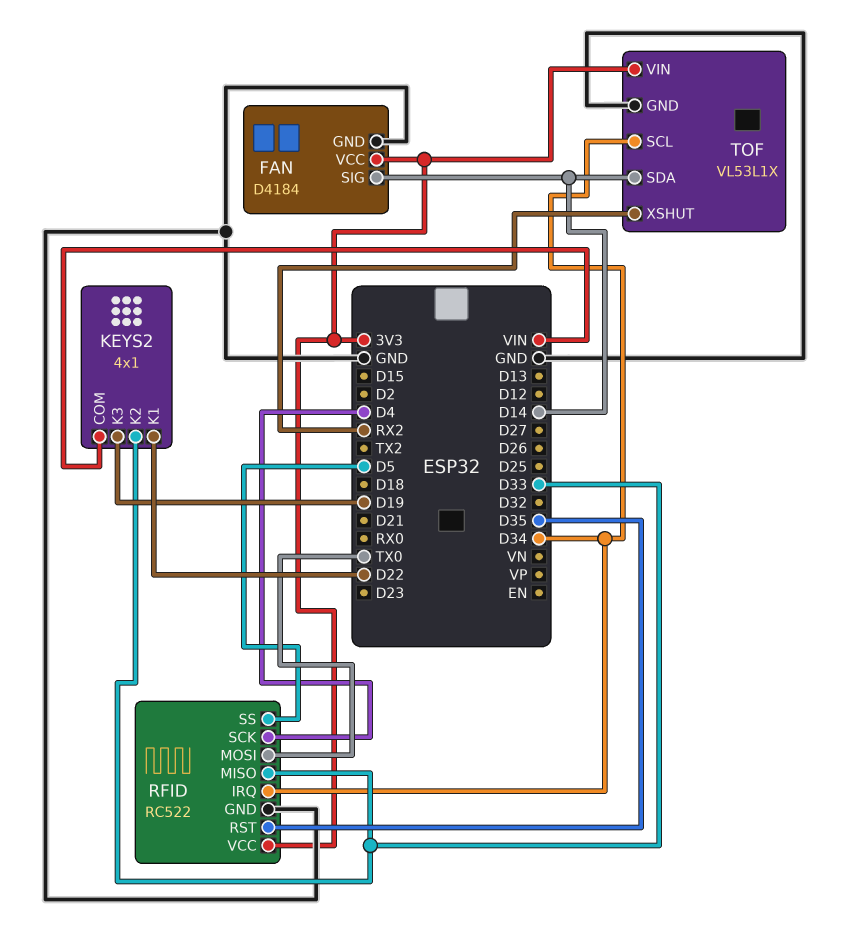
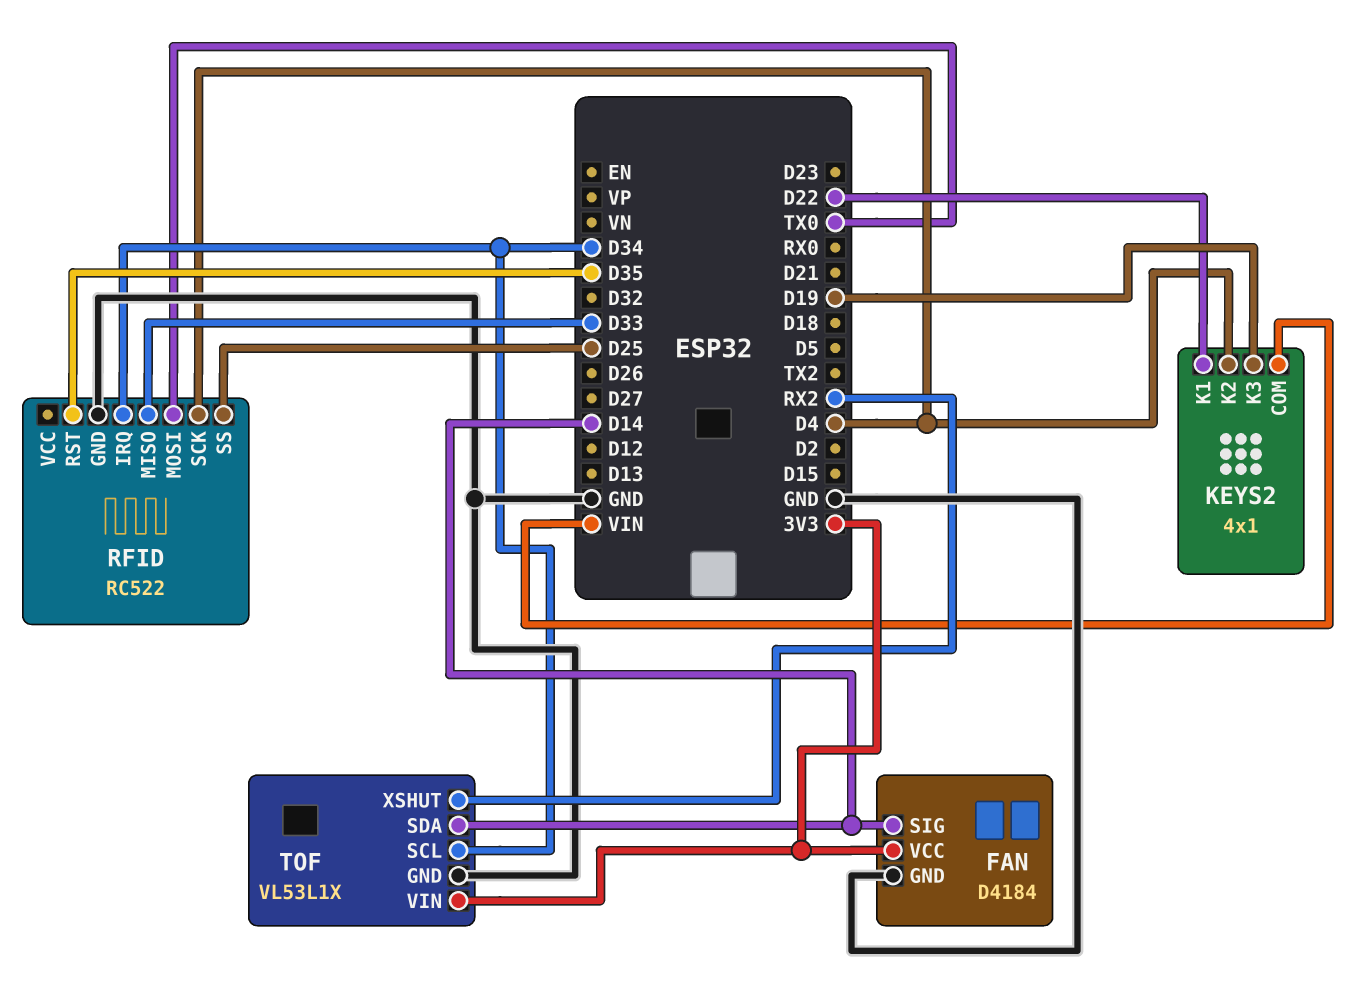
KEYS2 pin K2: D33 -> D4
RFID pin SS: D5 -> D25
RFID pin VCC: 3V3 -> none

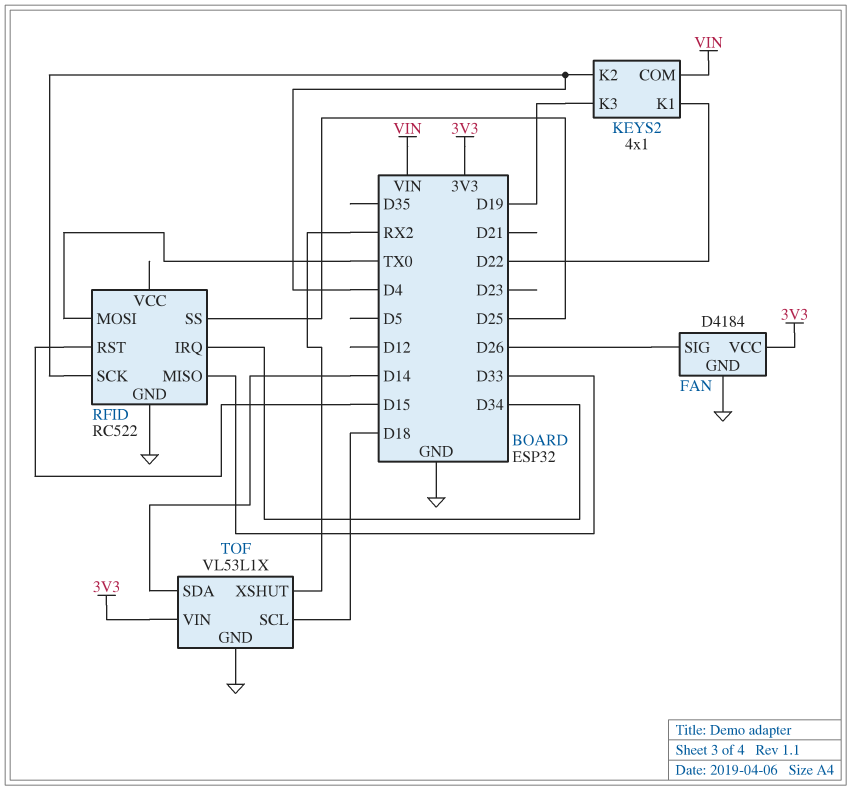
FAN pin SIG: D14 -> D26
RFID pin RST: D35 -> D15
TOF pin SCL: D34 -> D18

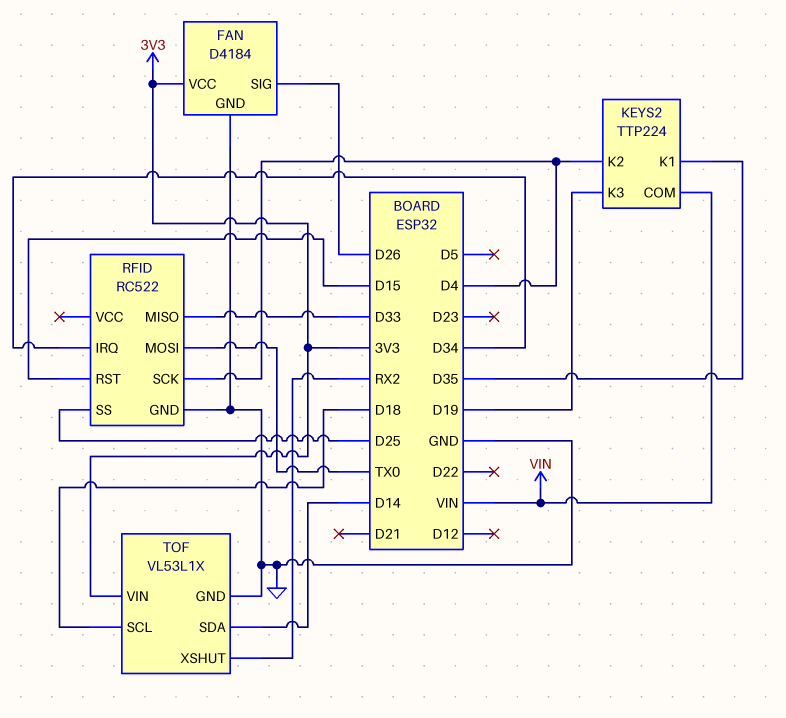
KEYS2: 4x1 -> TTP224
KEYS2 pin K1: D22 -> D35

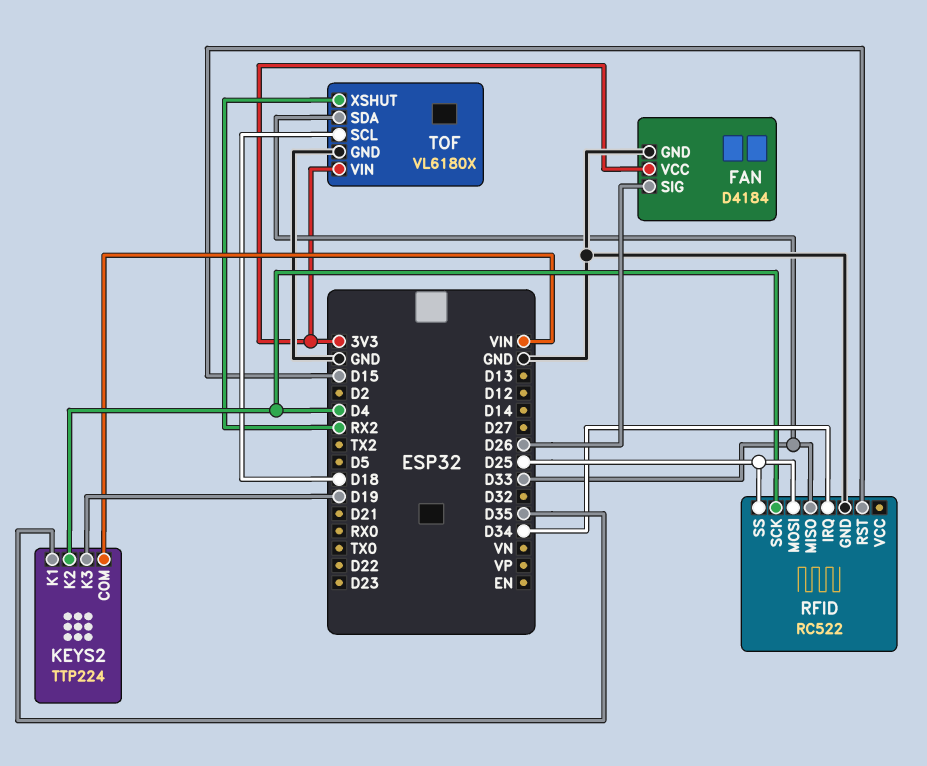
RFID pin MOSI: TX0 -> D25
TOF: VL53L1X -> VL6180X
TOF pin SDA: D14 -> D33

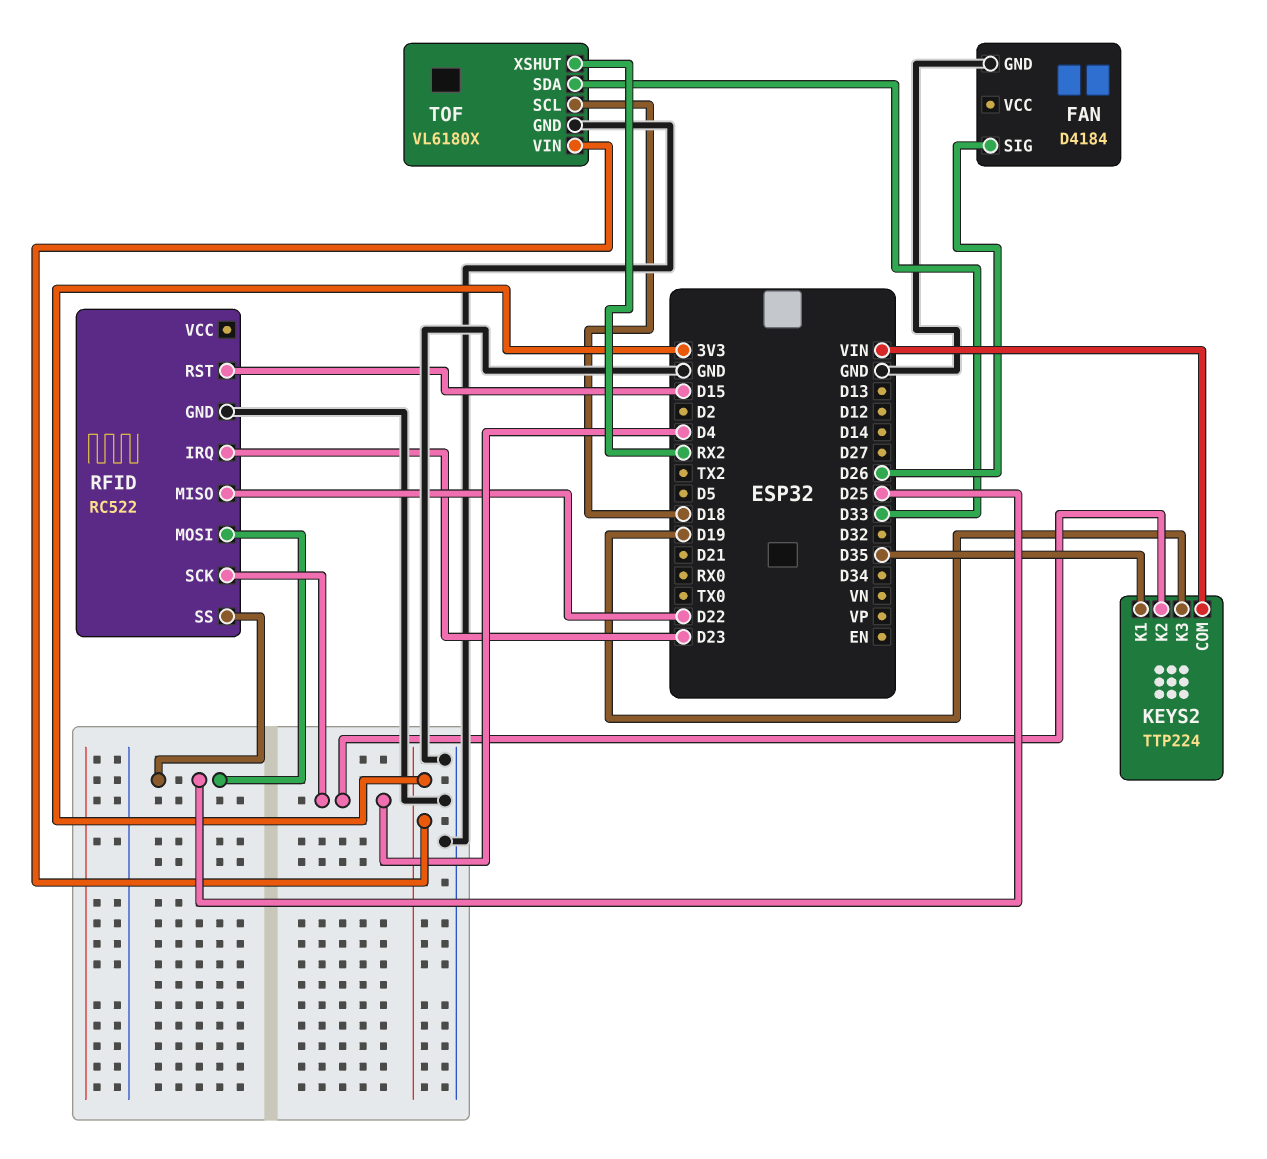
FAN pin VCC: 3V3 -> none
RFID pin IRQ: D34 -> D23
RFID pin MISO: D33 -> D22

